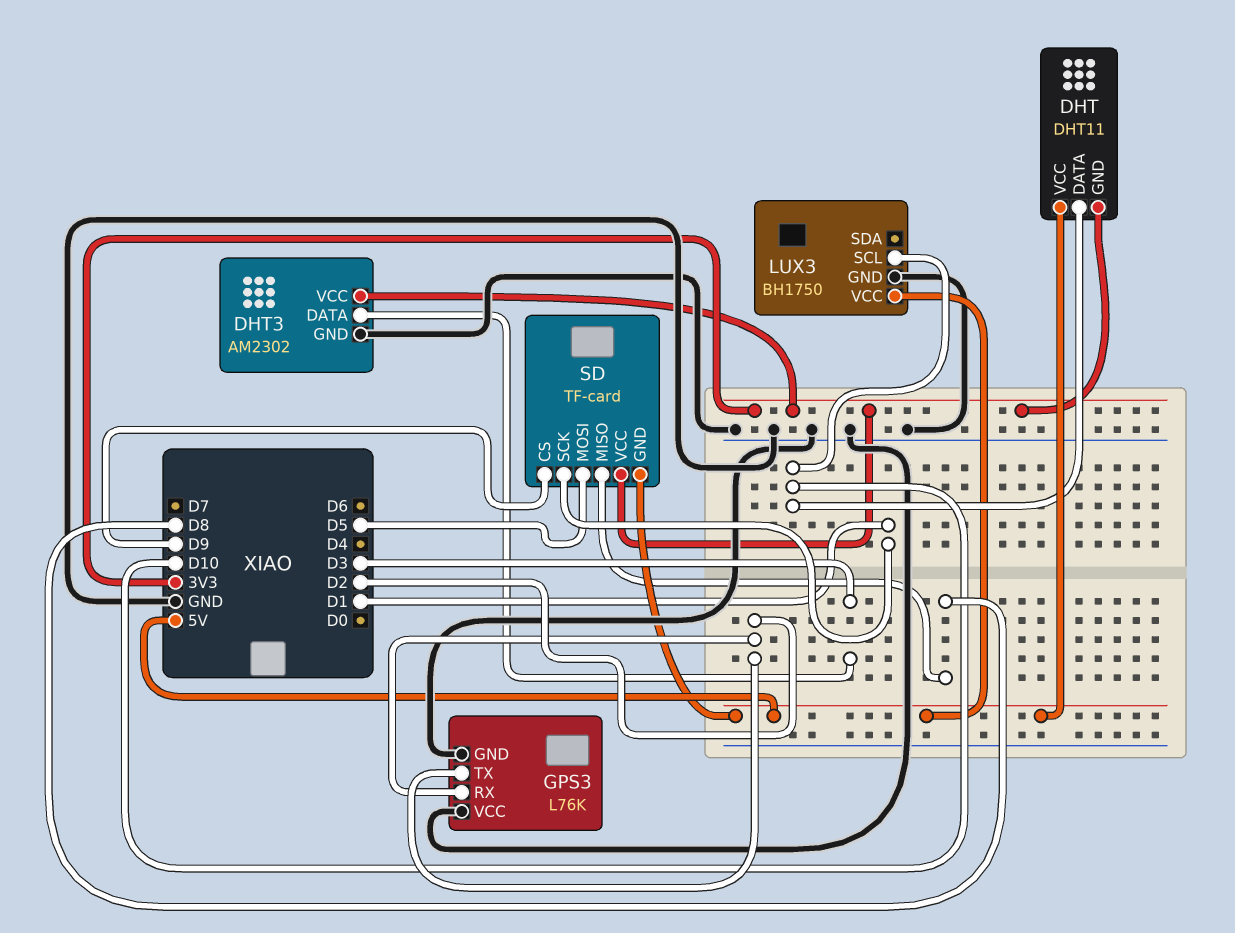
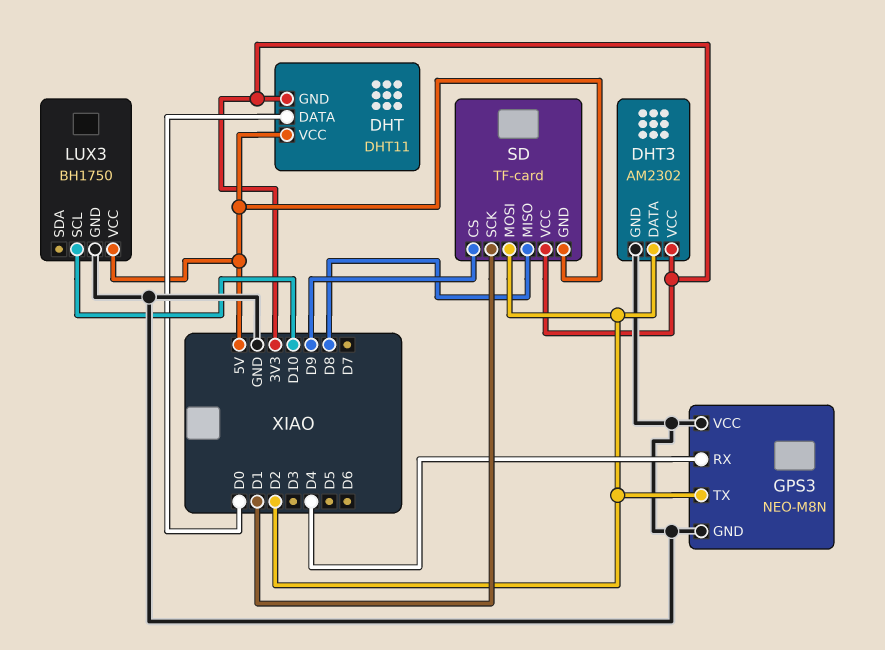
DHT pin DATA: D10 -> D0
DHT3 pin DATA: D3 -> D2
GPS3: L76K -> NEO-M8N
GPS3 pin RX: D2 -> D4
SD pin MOSI: D5 -> D2

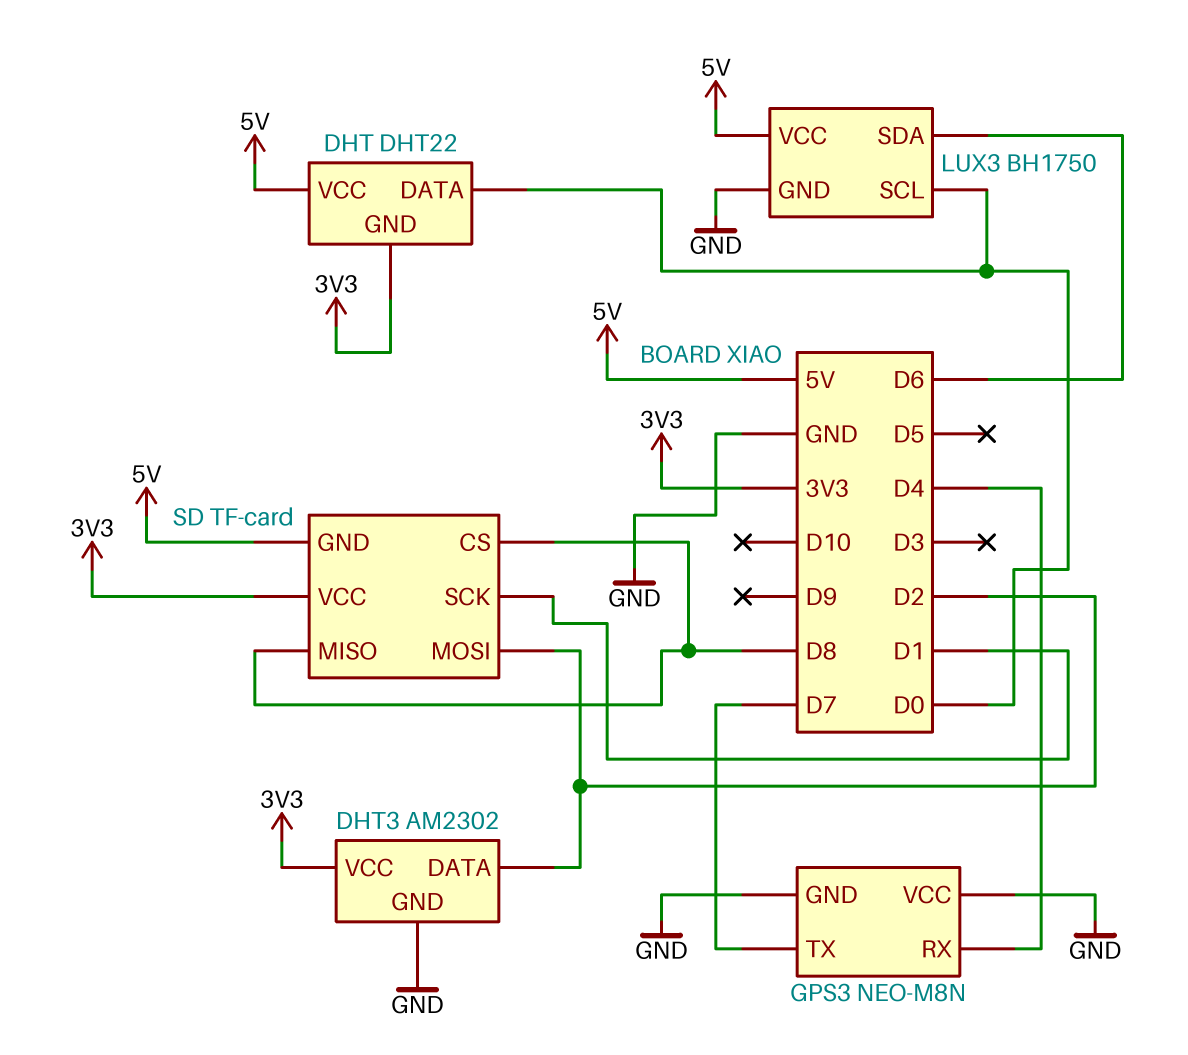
DHT: DHT11 -> DHT22
GPS3 pin TX: D2 -> D7
LUX3 pin SCL: D10 -> D0
LUX3 pin SDA: none -> D6
SD pin CS: D9 -> D8

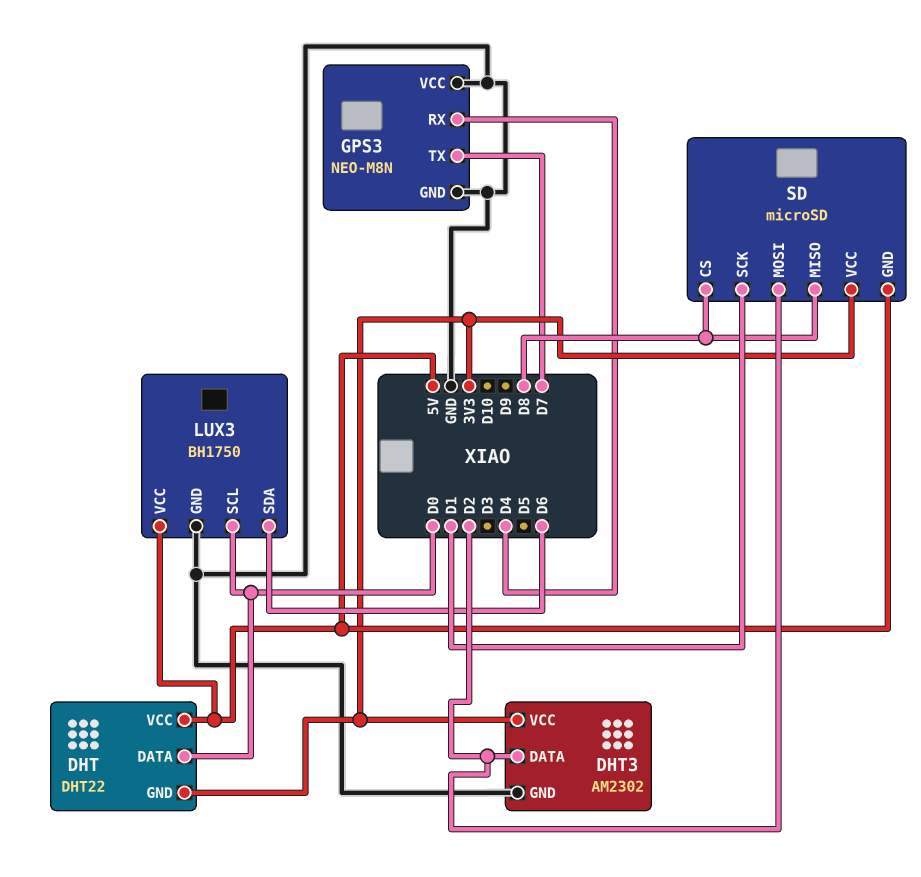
SD: TF-card -> microSD

